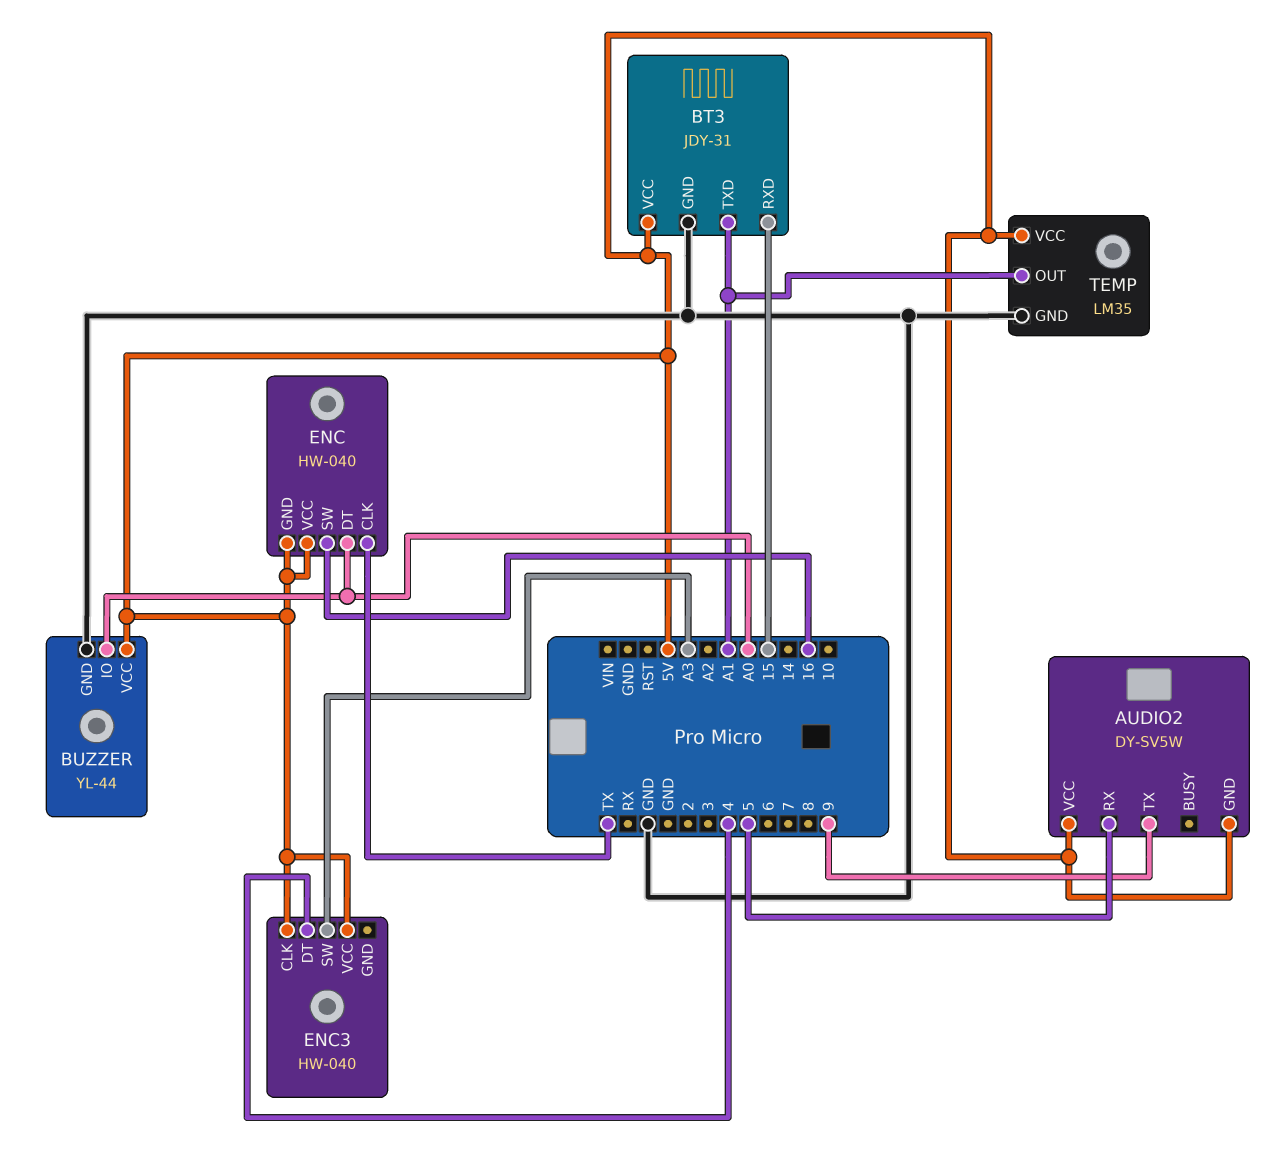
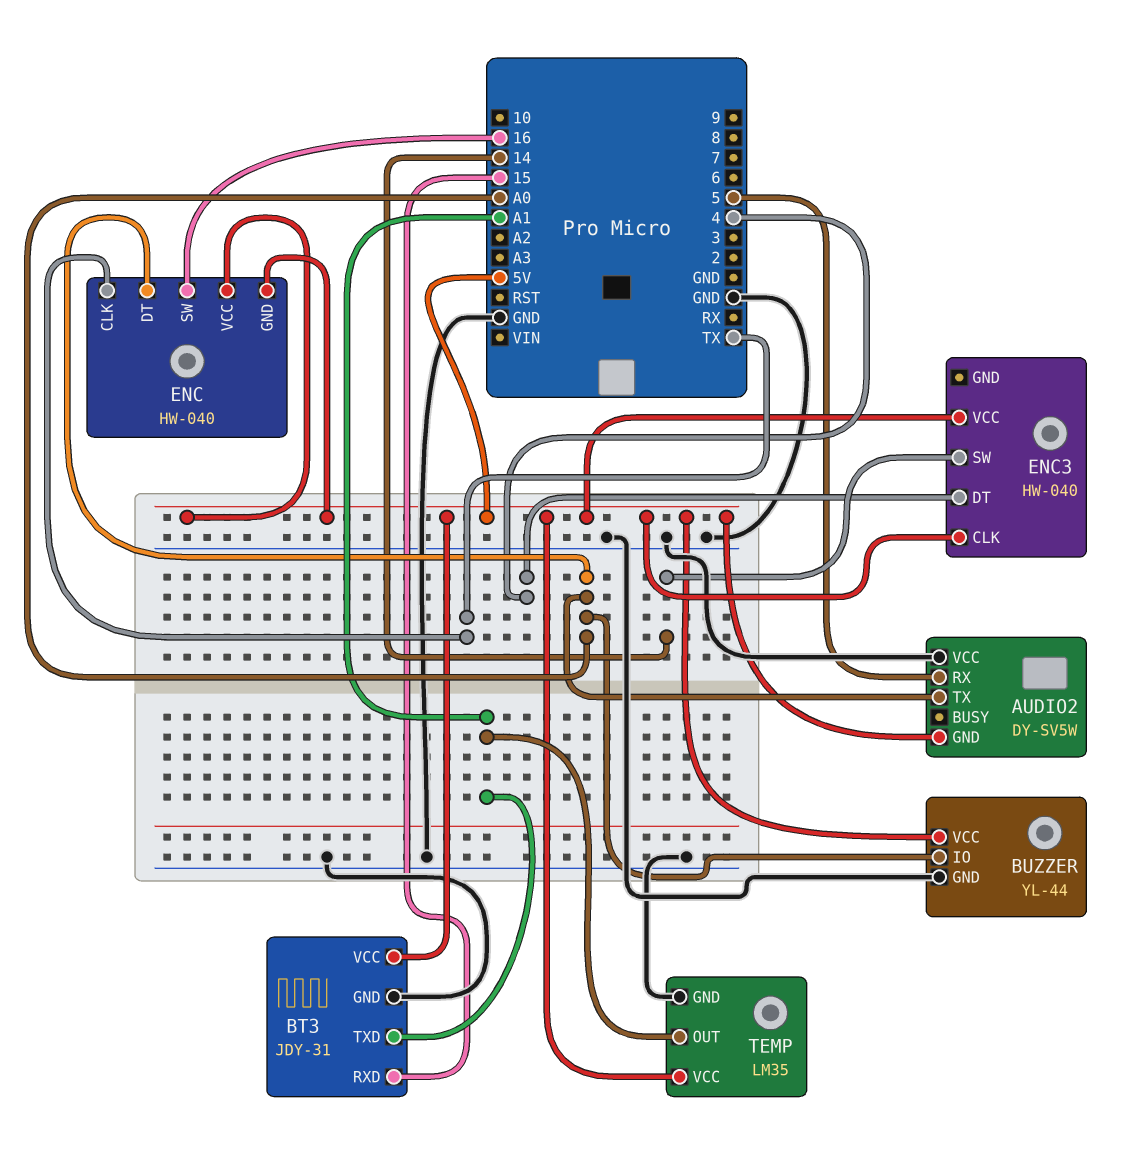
AUDIO2 pin TX: 9 -> A0
AUDIO2 pin VCC: 5V -> GND
ENC3 pin SW: A3 -> 14

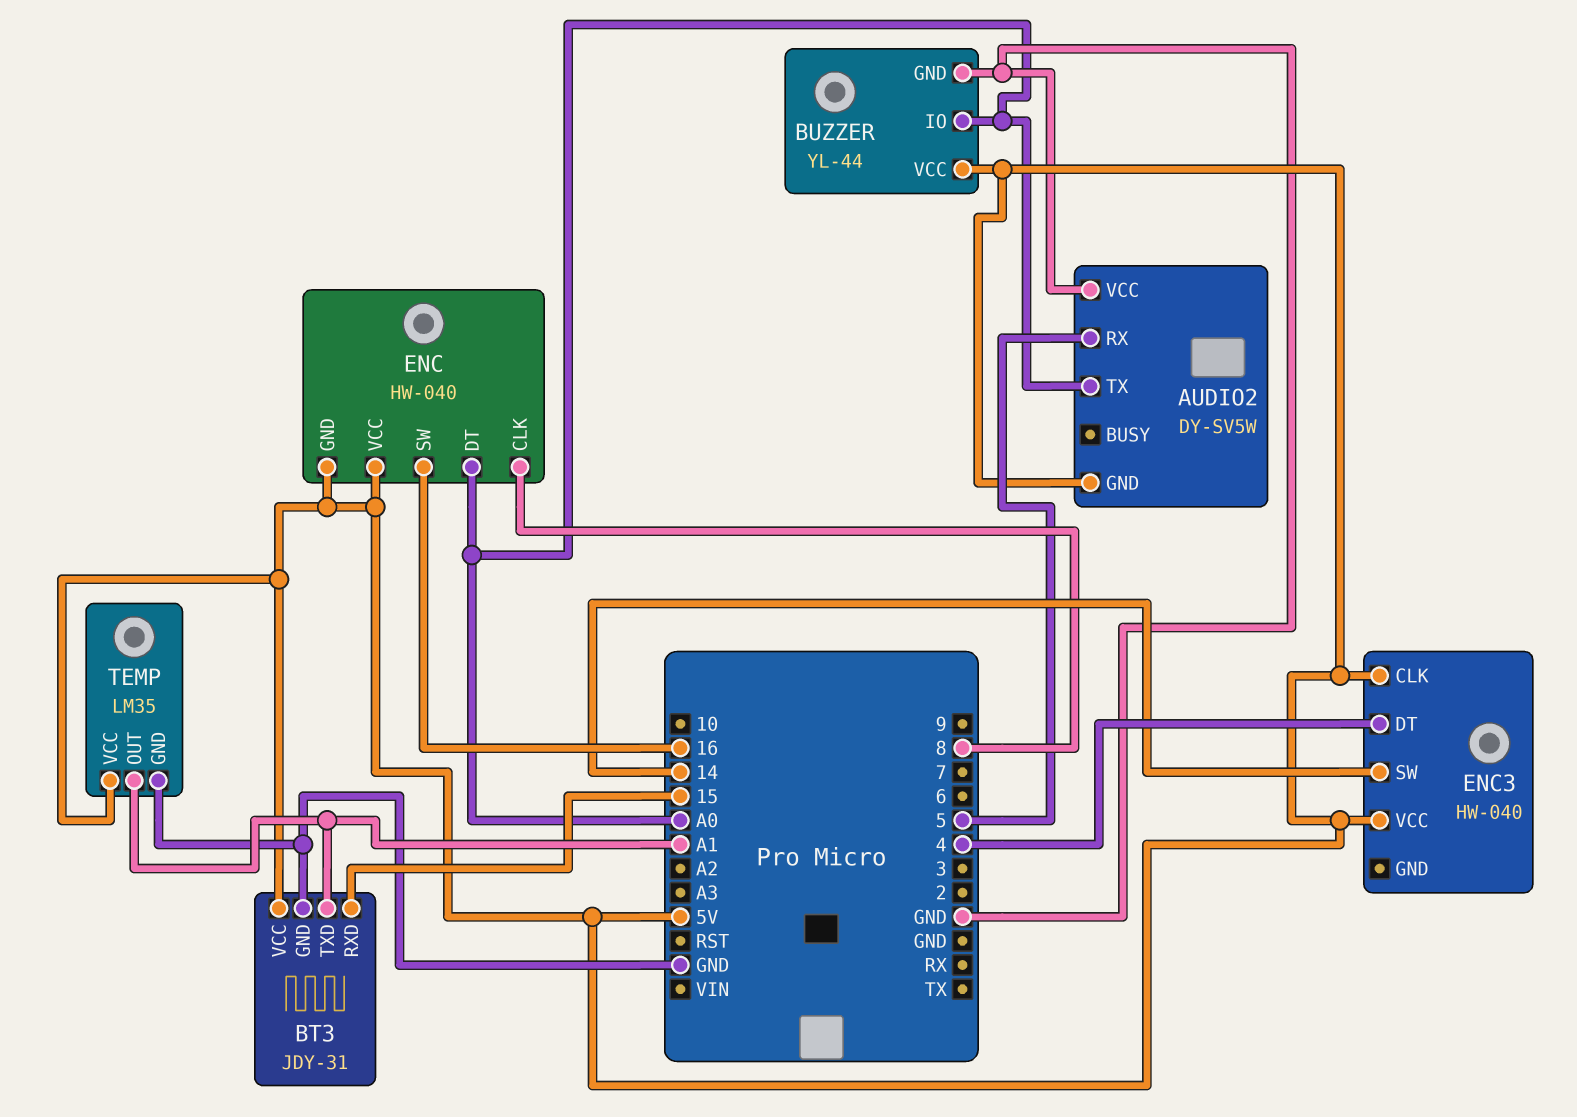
ENC pin CLK: TX -> 8

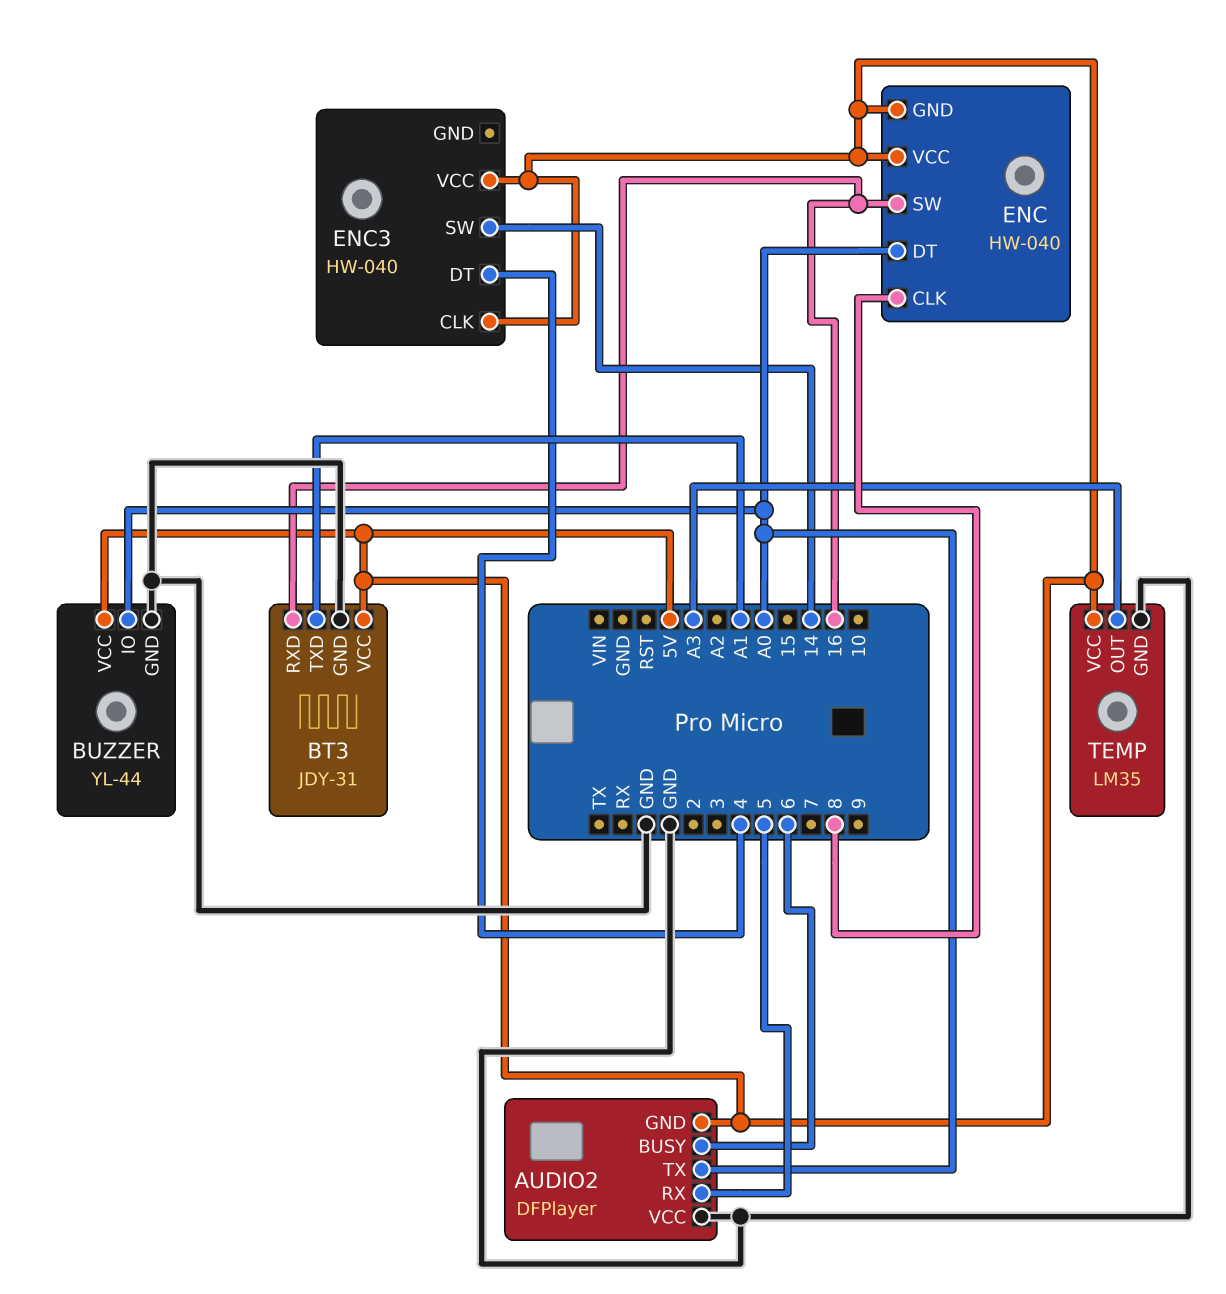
AUDIO2: DY-SV5W -> DFPlayer
AUDIO2 pin BUSY: none -> 6
BT3 pin RXD: 15 -> 16
TEMP pin OUT: A1 -> A3

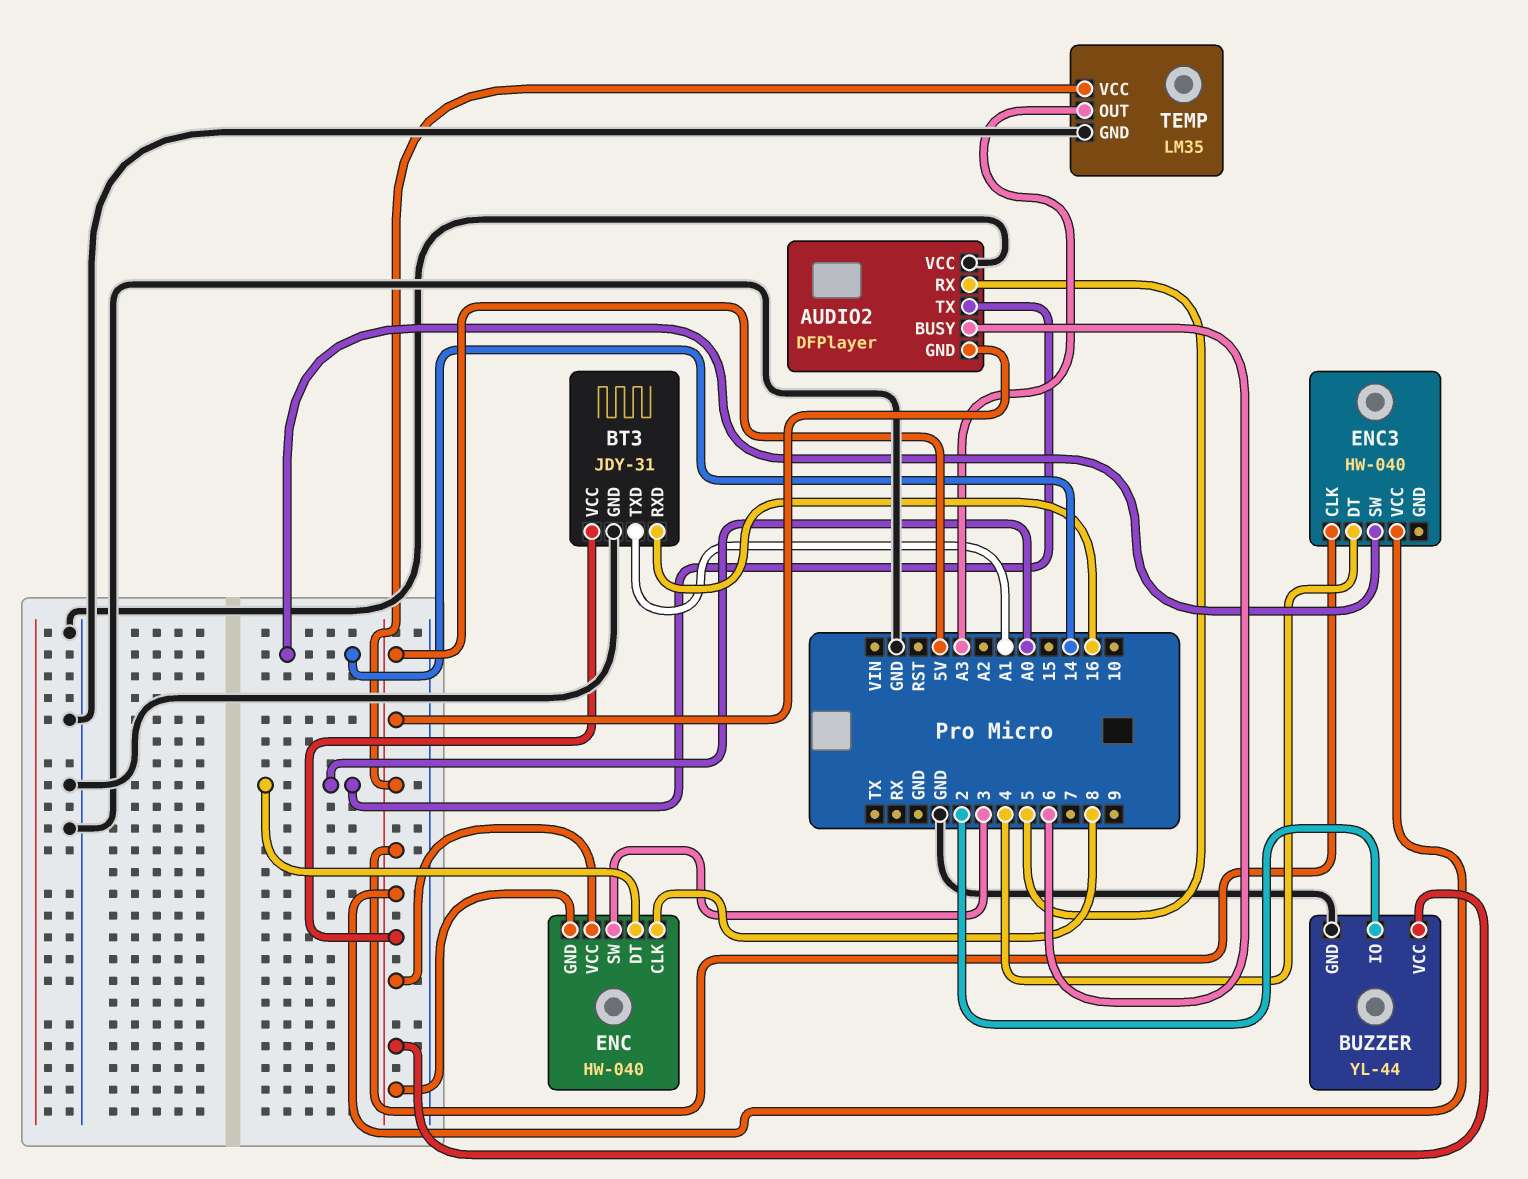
BUZZER pin IO: A0 -> 2
ENC pin SW: 16 -> 3

